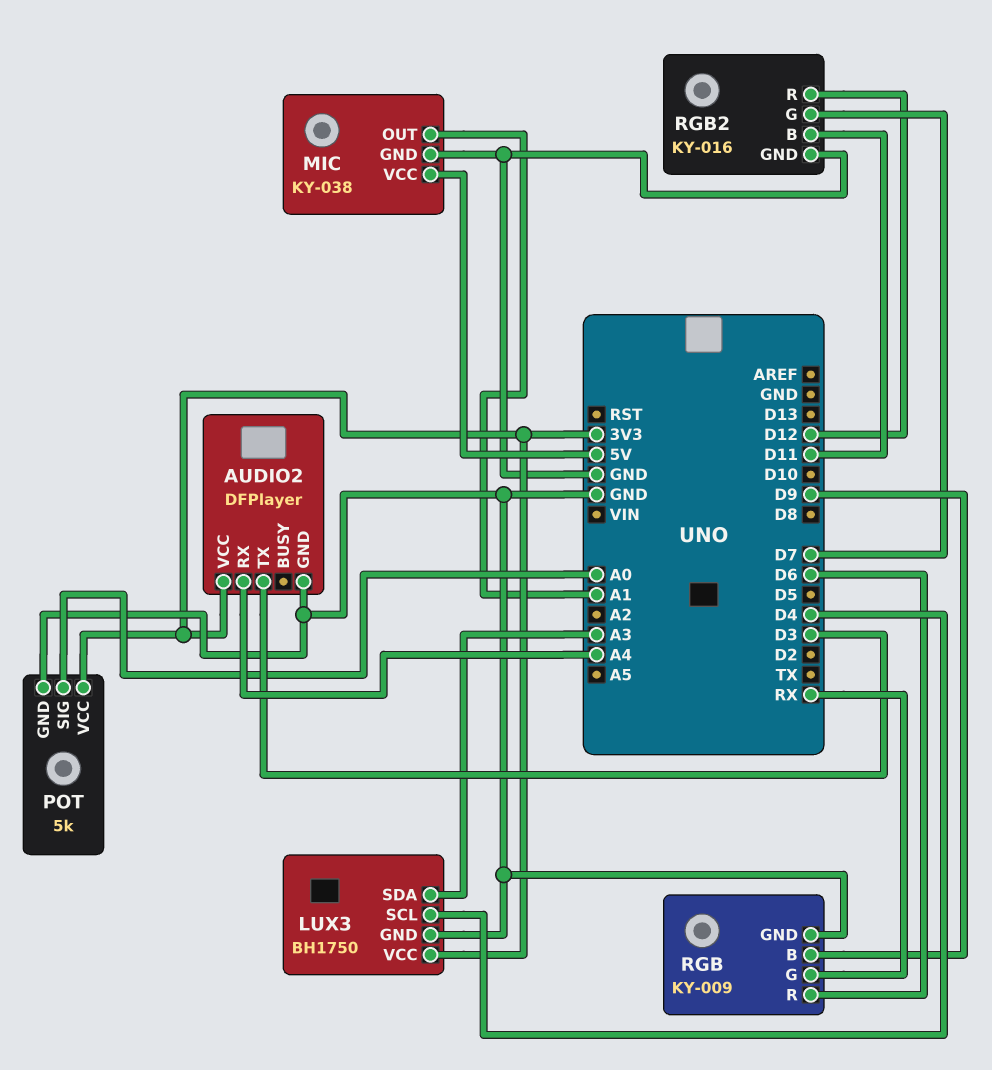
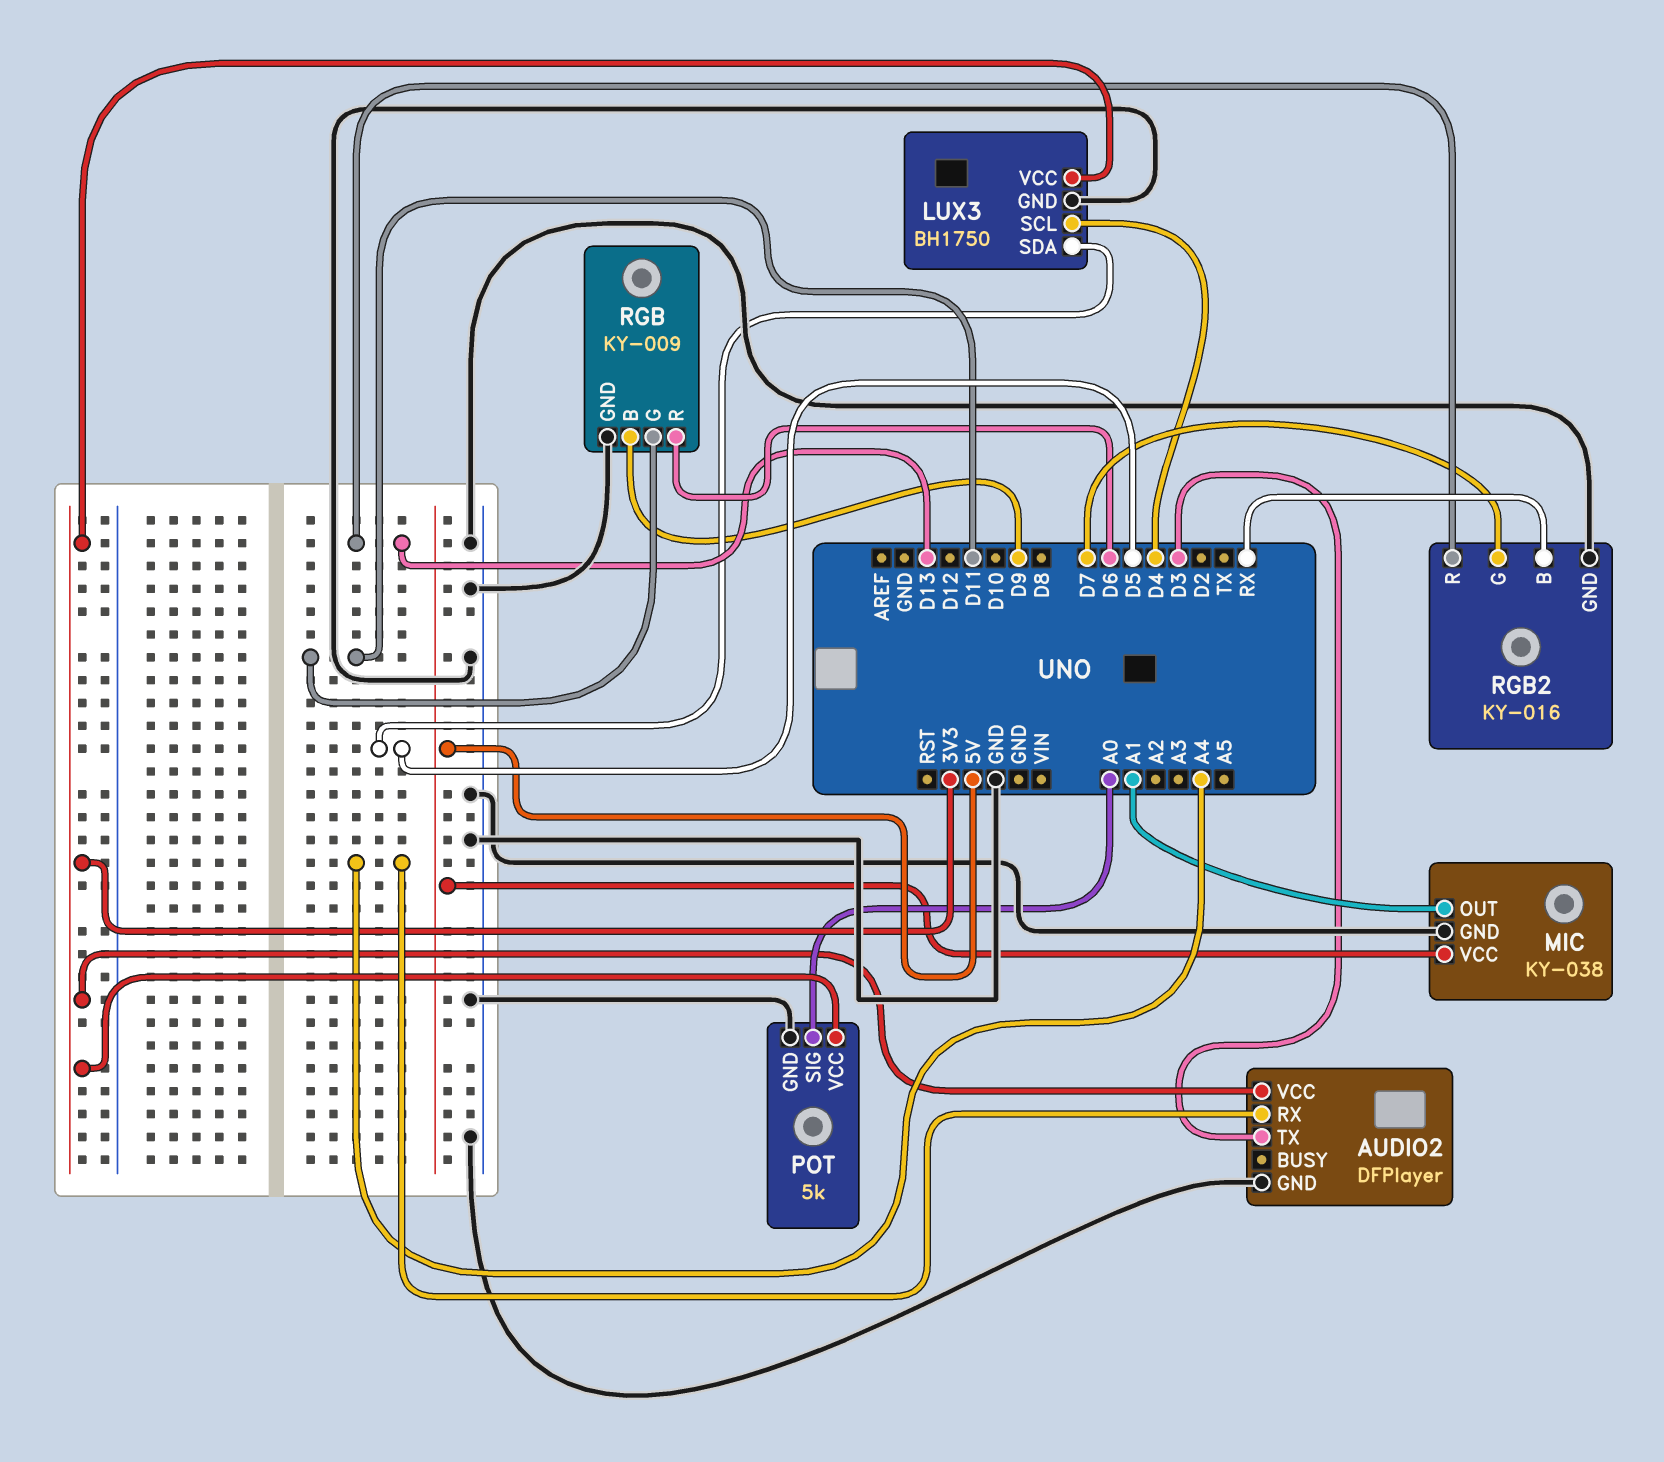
LUX3 pin SDA: A3 -> D5
RGB pin G: RX -> D11
RGB2 pin B: D11 -> RX
RGB2 pin R: D12 -> D13

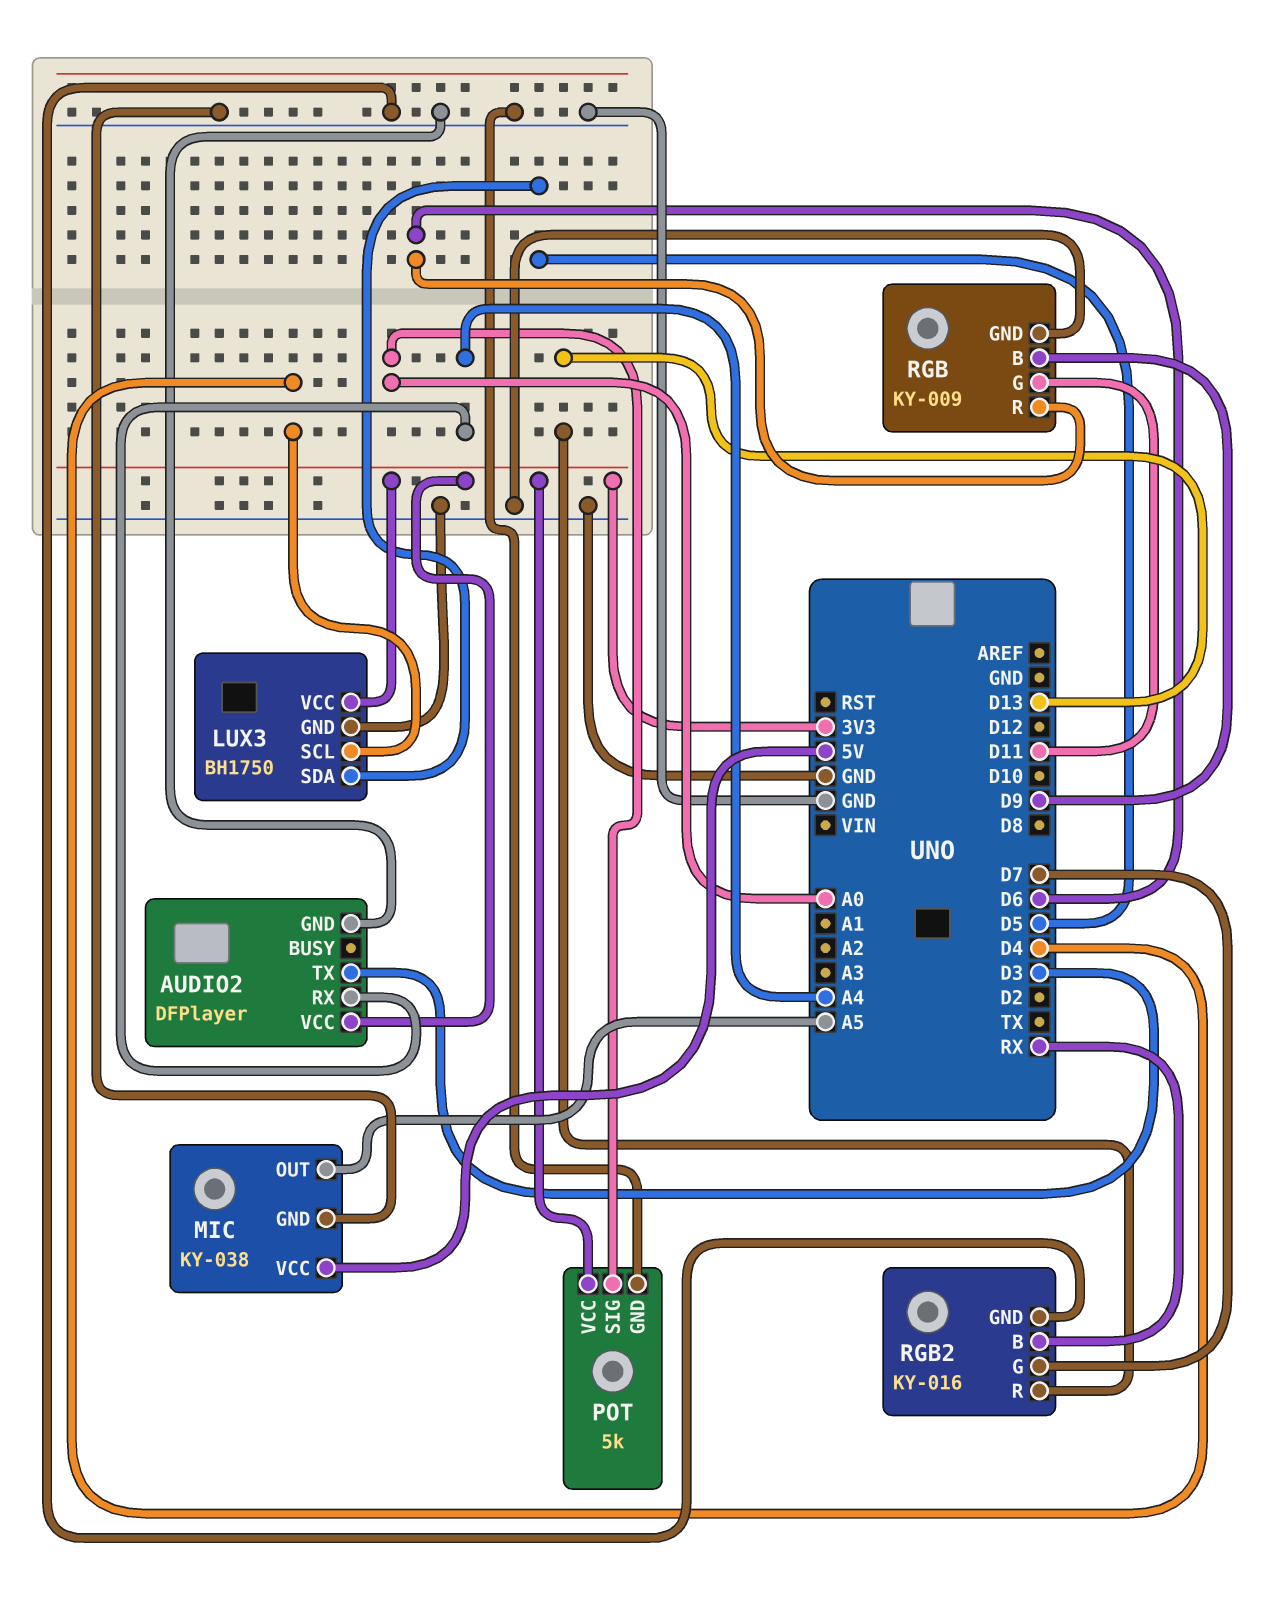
MIC pin OUT: A1 -> A5

